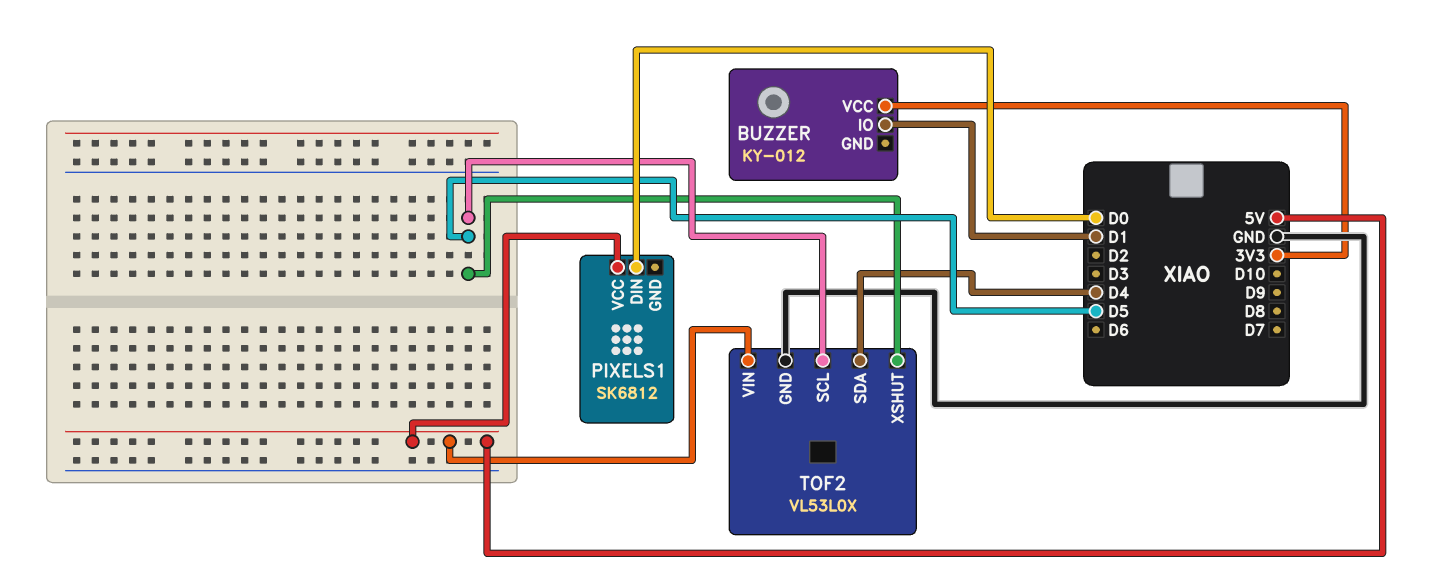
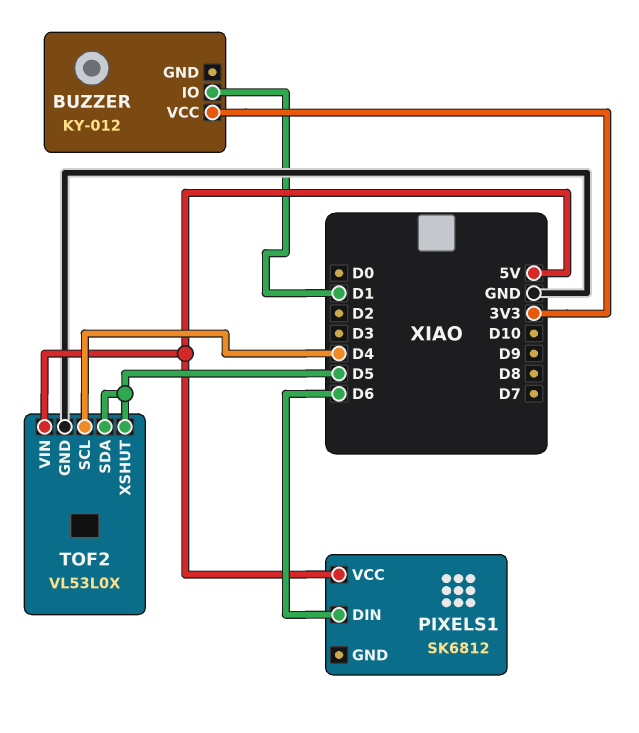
PIXELS1 pin DIN: D0 -> D6
TOF2 pin SCL: D5 -> D4
TOF2 pin SDA: D4 -> D5

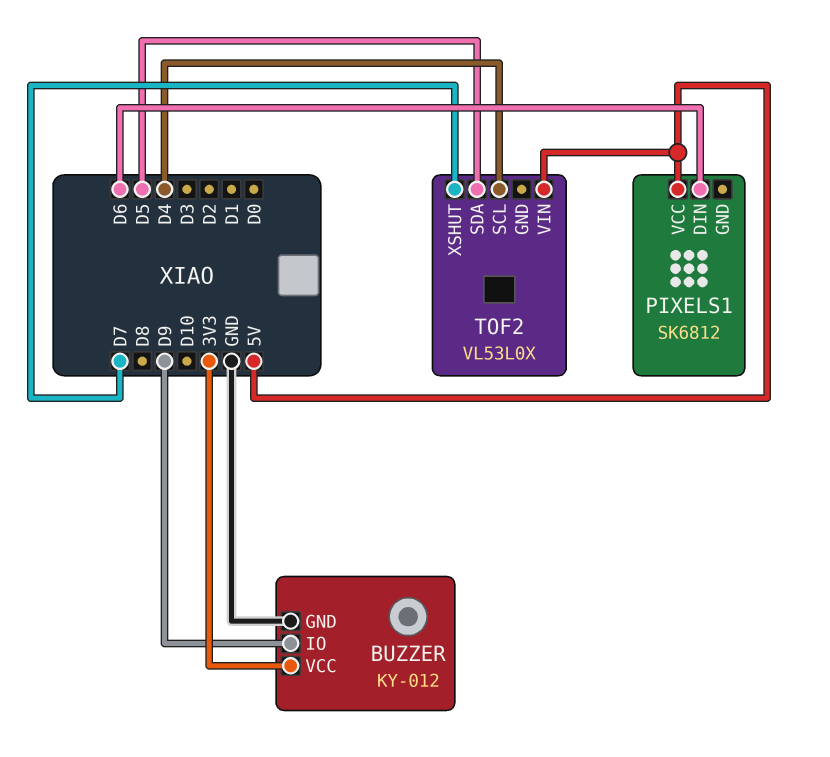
BUZZER pin GND: none -> GND
BUZZER pin IO: D1 -> D9
TOF2 pin GND: GND -> none
TOF2 pin XSHUT: D5 -> D7

